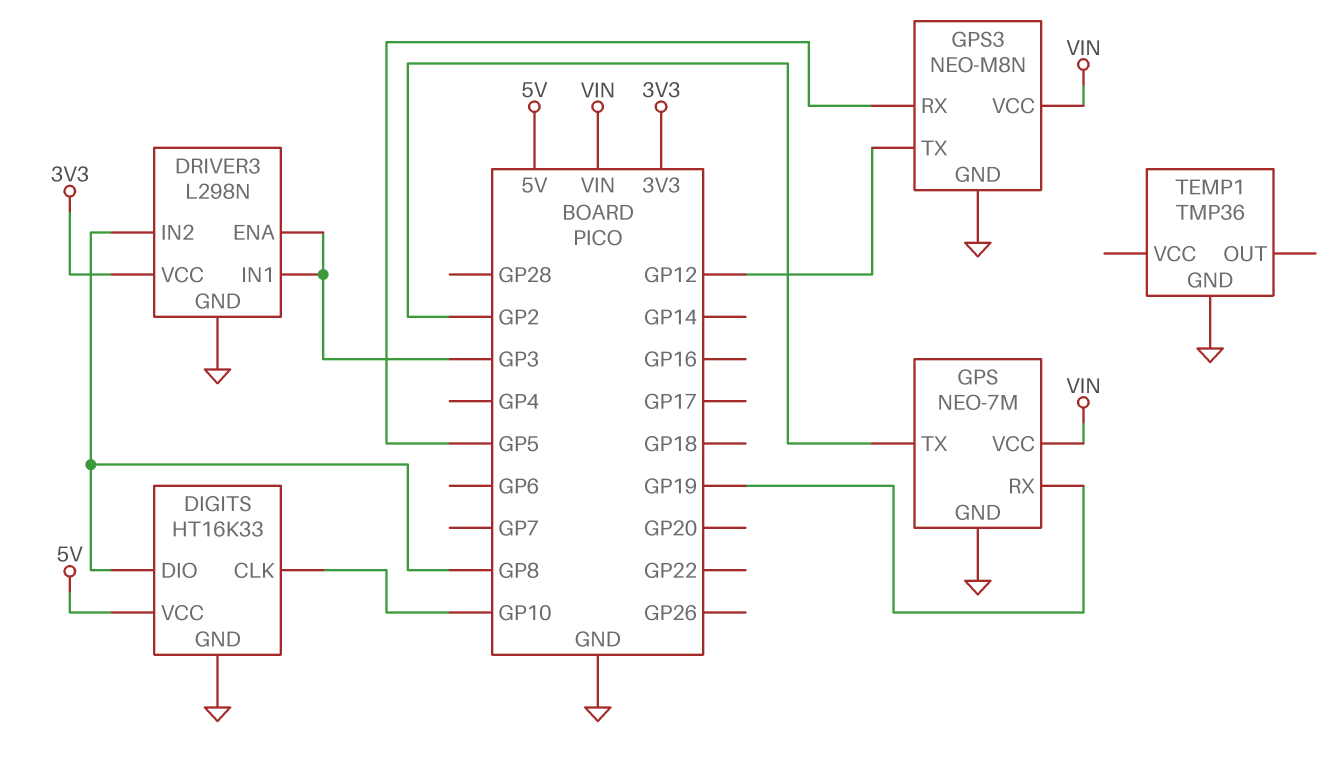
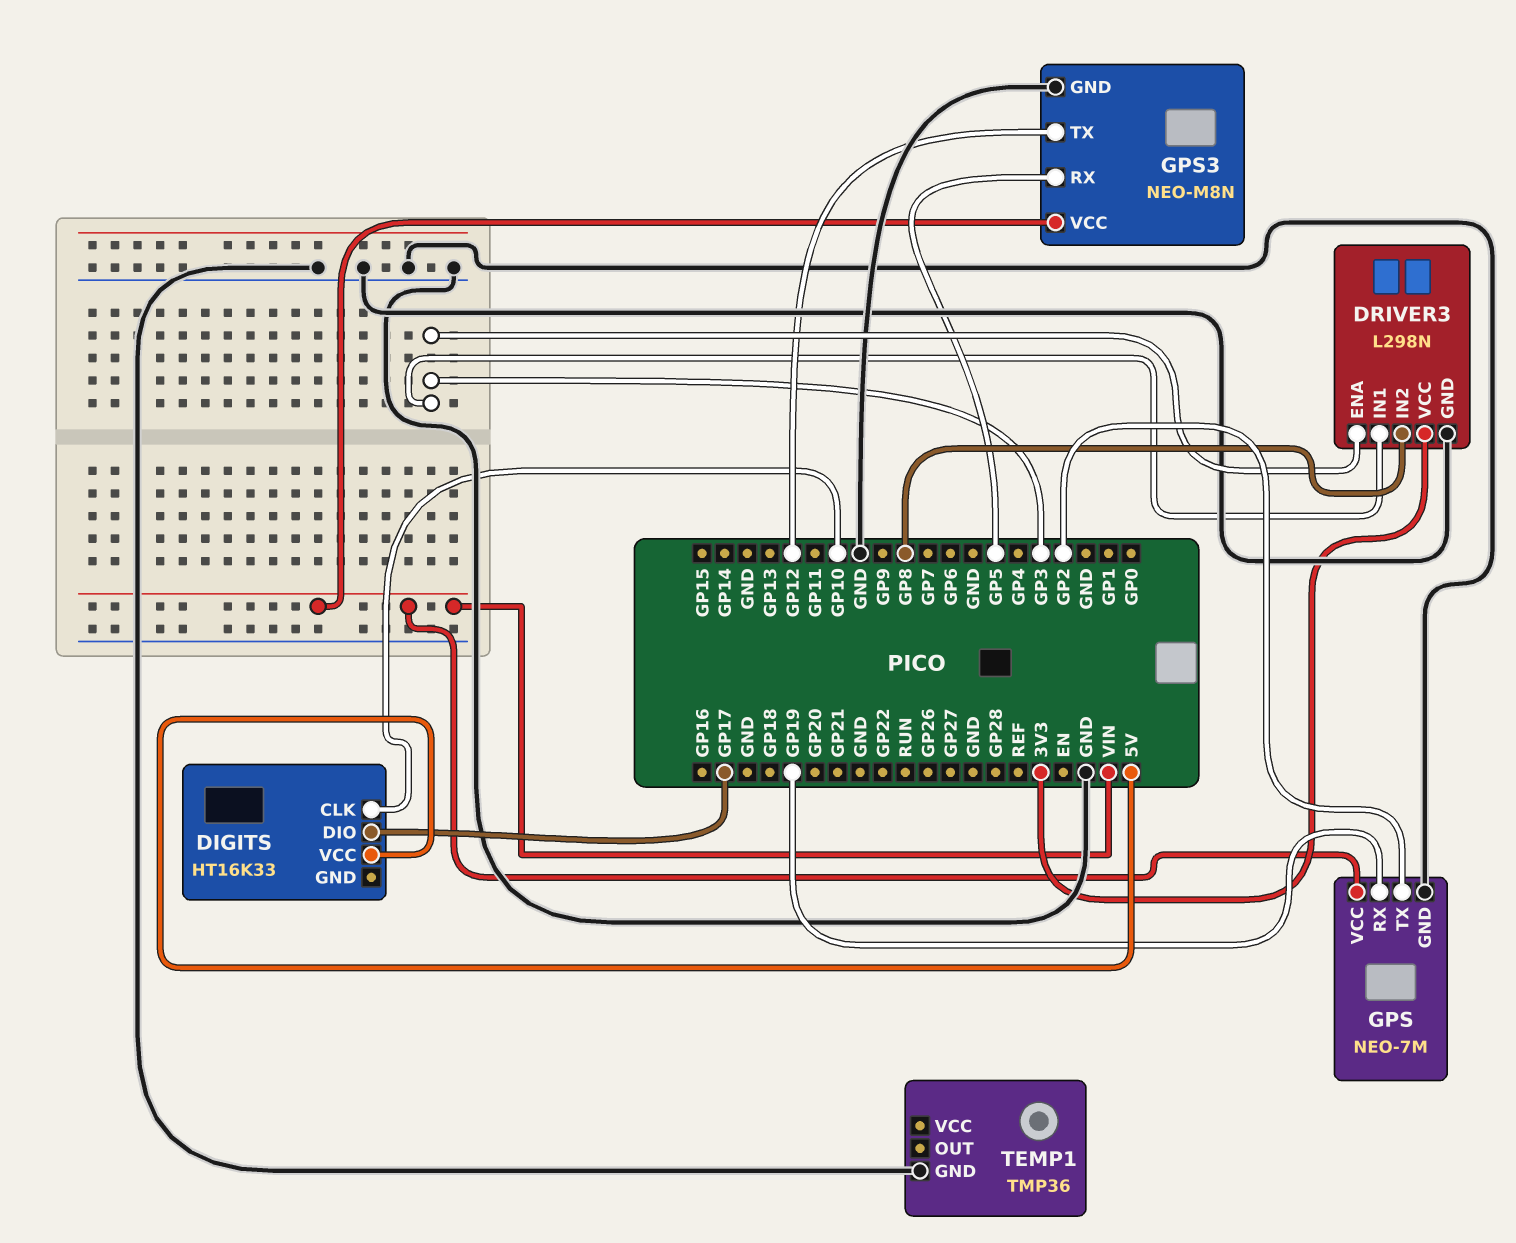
DIGITS pin DIO: GP8 -> GP17
DIGITS pin GND: GND -> none

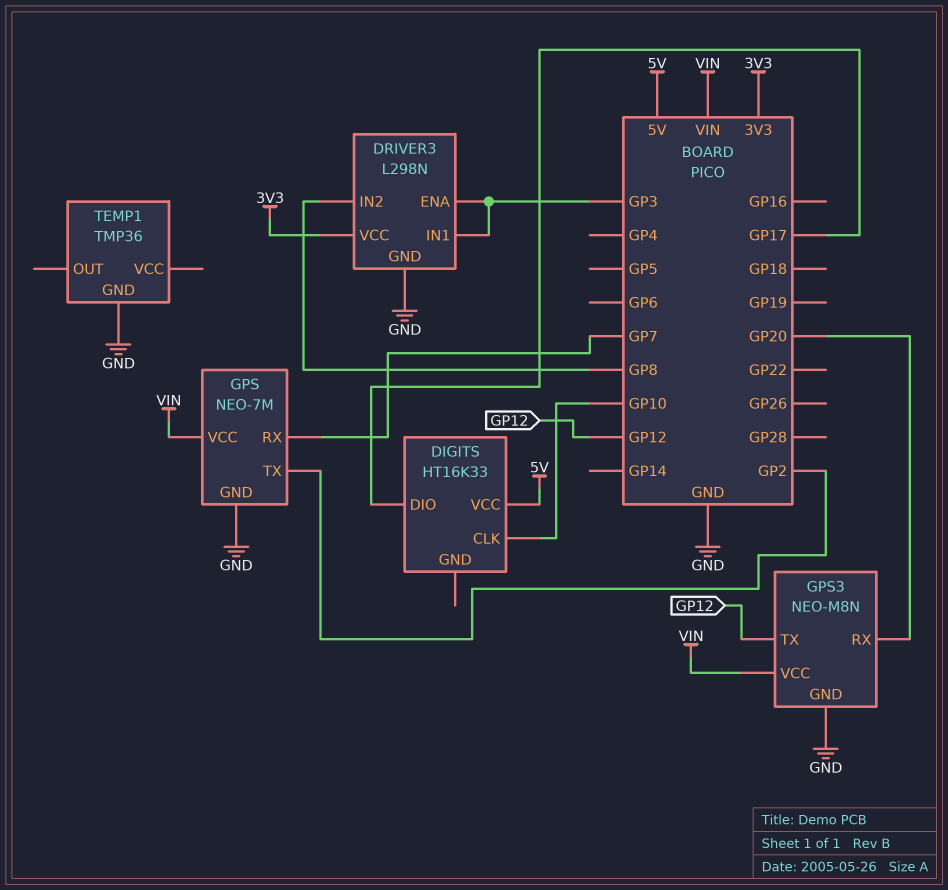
GPS pin RX: GP19 -> GP7
GPS3 pin RX: GP5 -> GP20

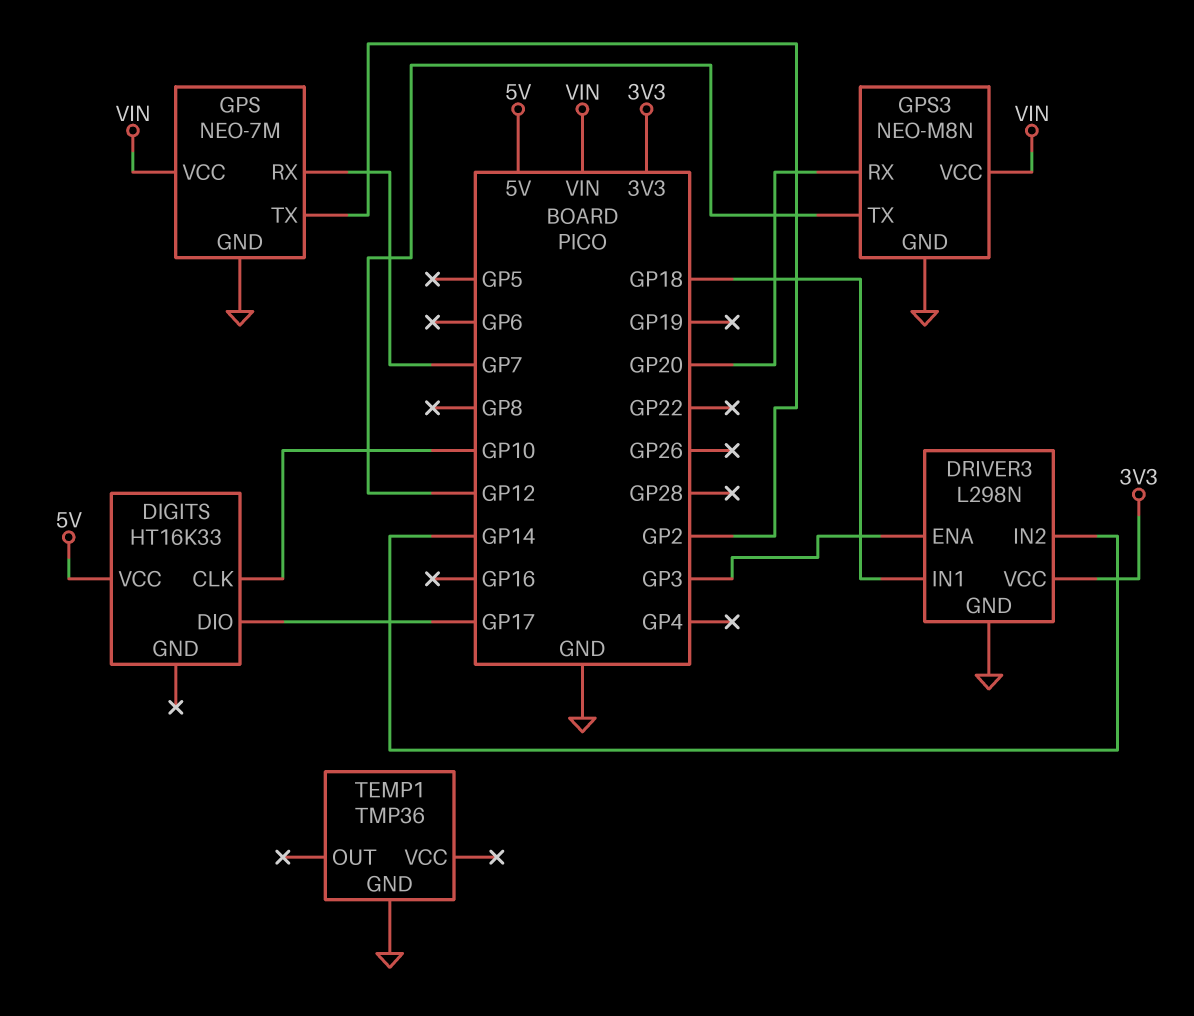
DRIVER3 pin IN1: GP3 -> GP18
DRIVER3 pin IN2: GP8 -> GP14

